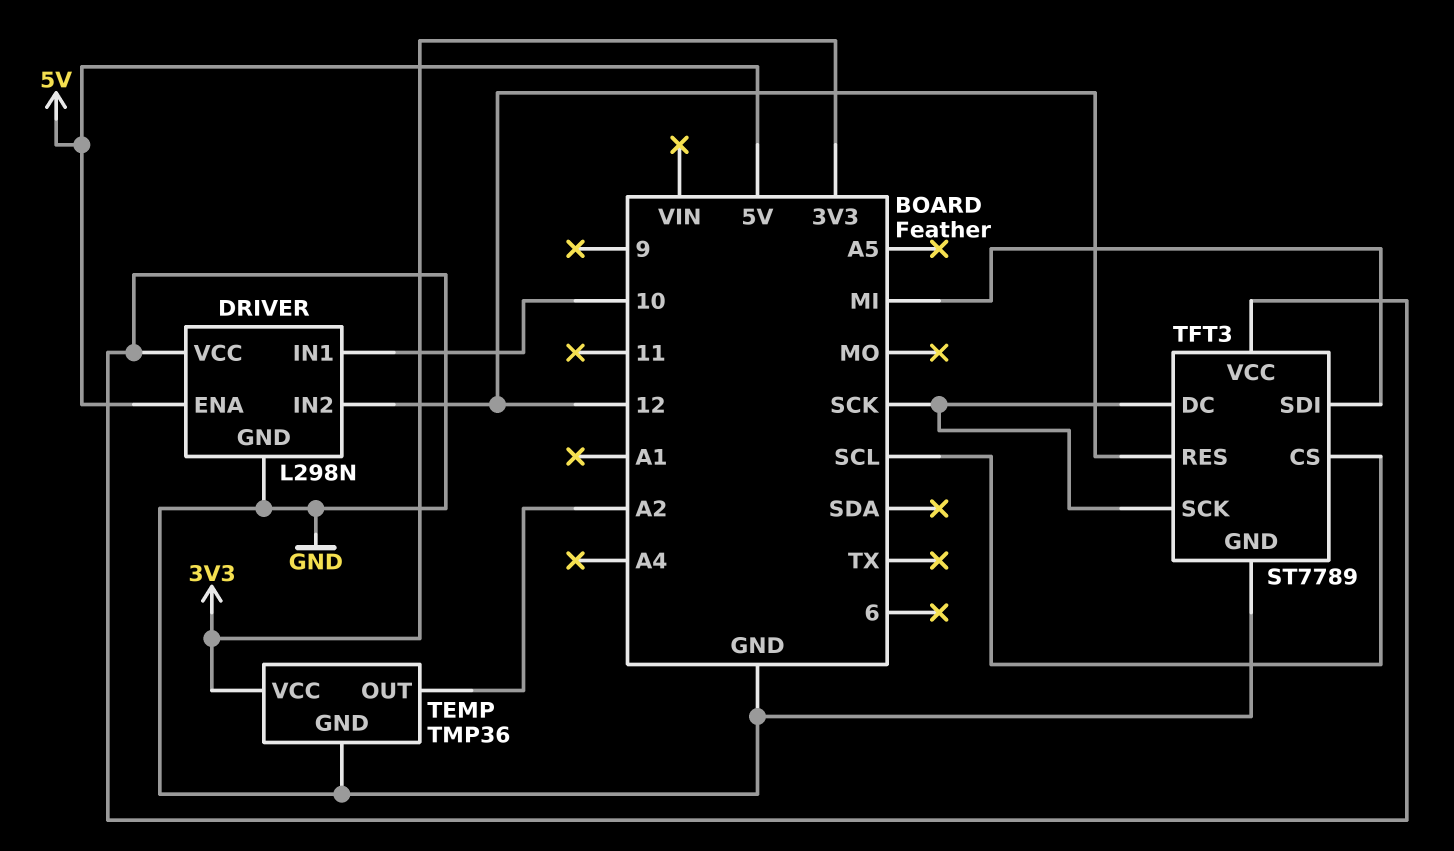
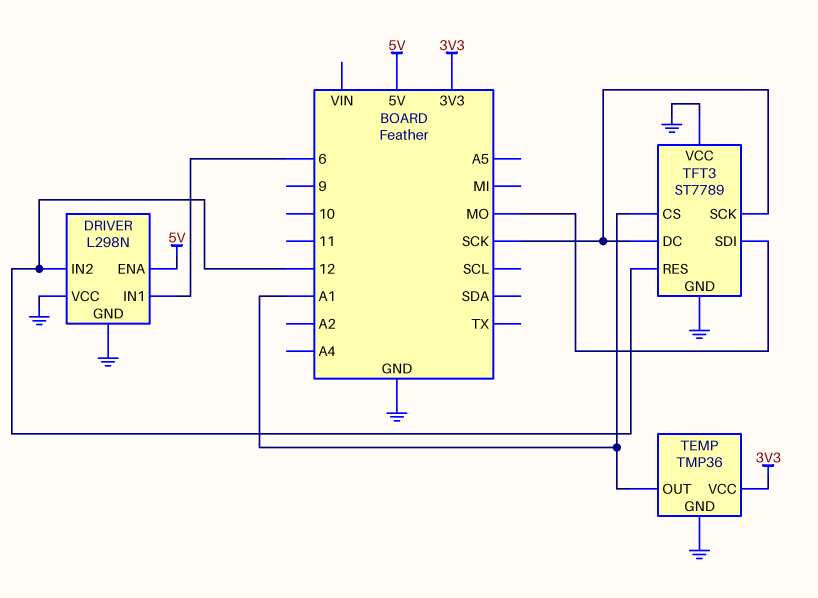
DRIVER pin IN1: 10 -> 6
TEMP pin OUT: A2 -> A1
TFT3 pin CS: SCL -> A1
TFT3 pin SDI: MI -> MO

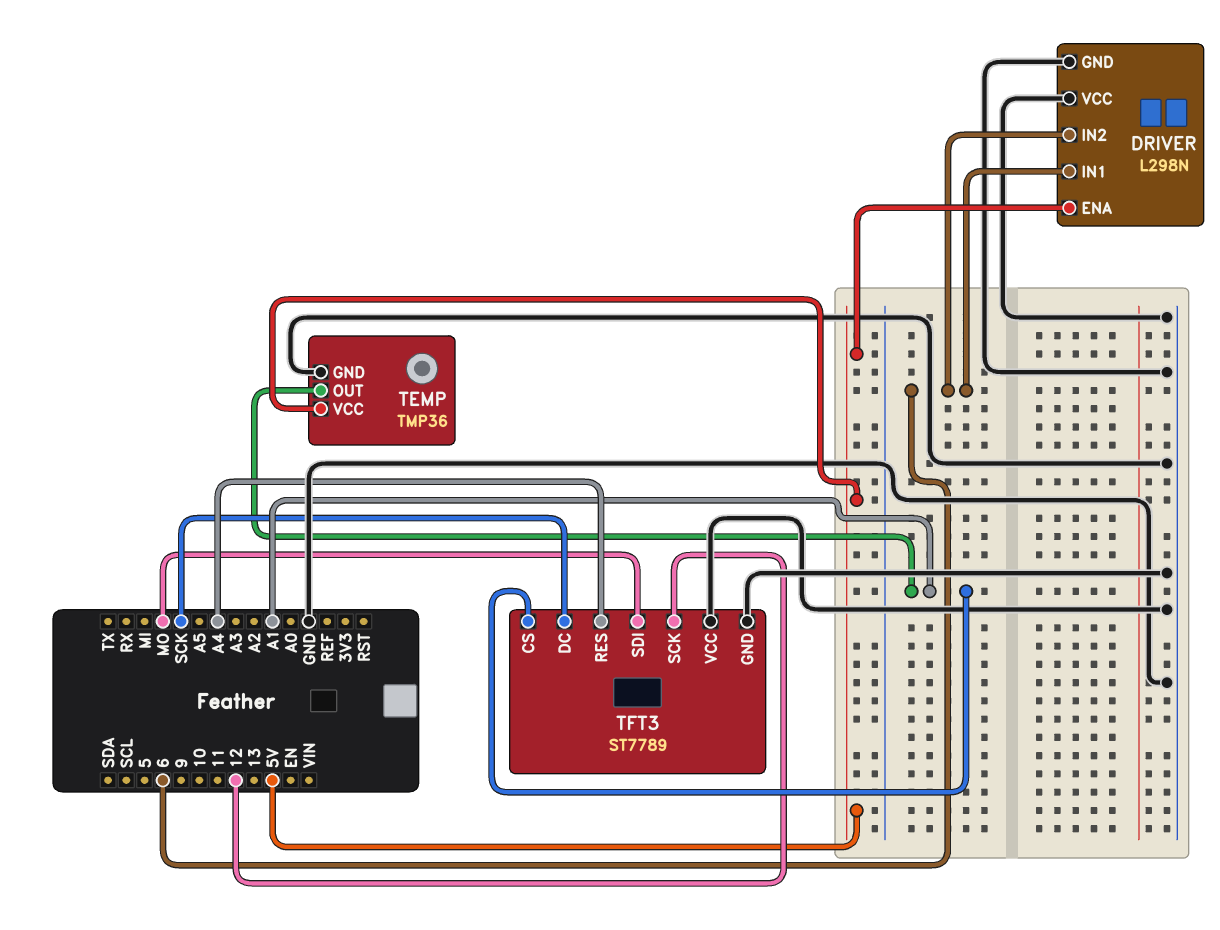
DRIVER pin IN2: 12 -> 6
TEMP pin VCC: 3V3 -> 5V
TFT3 pin RES: 12 -> A4
TFT3 pin SCK: SCK -> 12

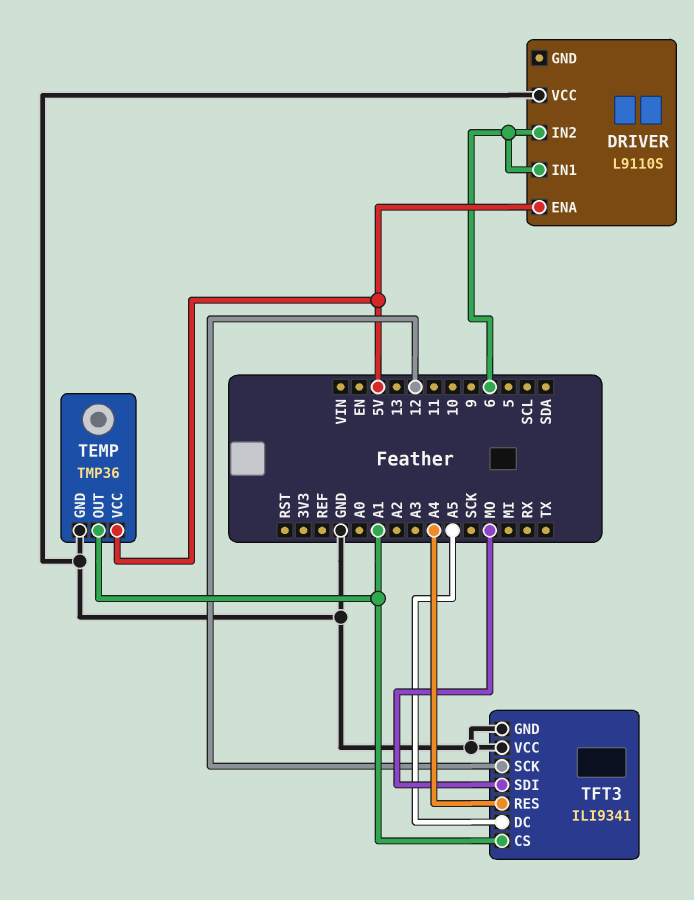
DRIVER: L298N -> L9110S
DRIVER pin GND: GND -> none
TFT3: ST7789 -> ILI9341
TFT3 pin DC: SCK -> A5

